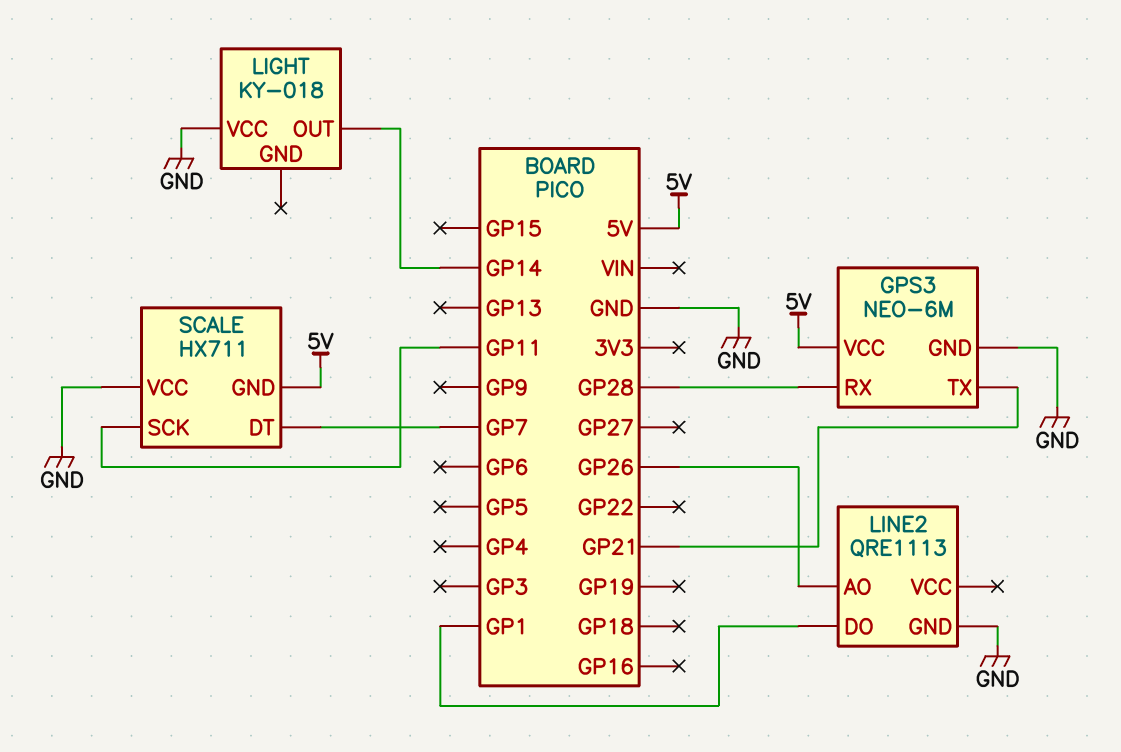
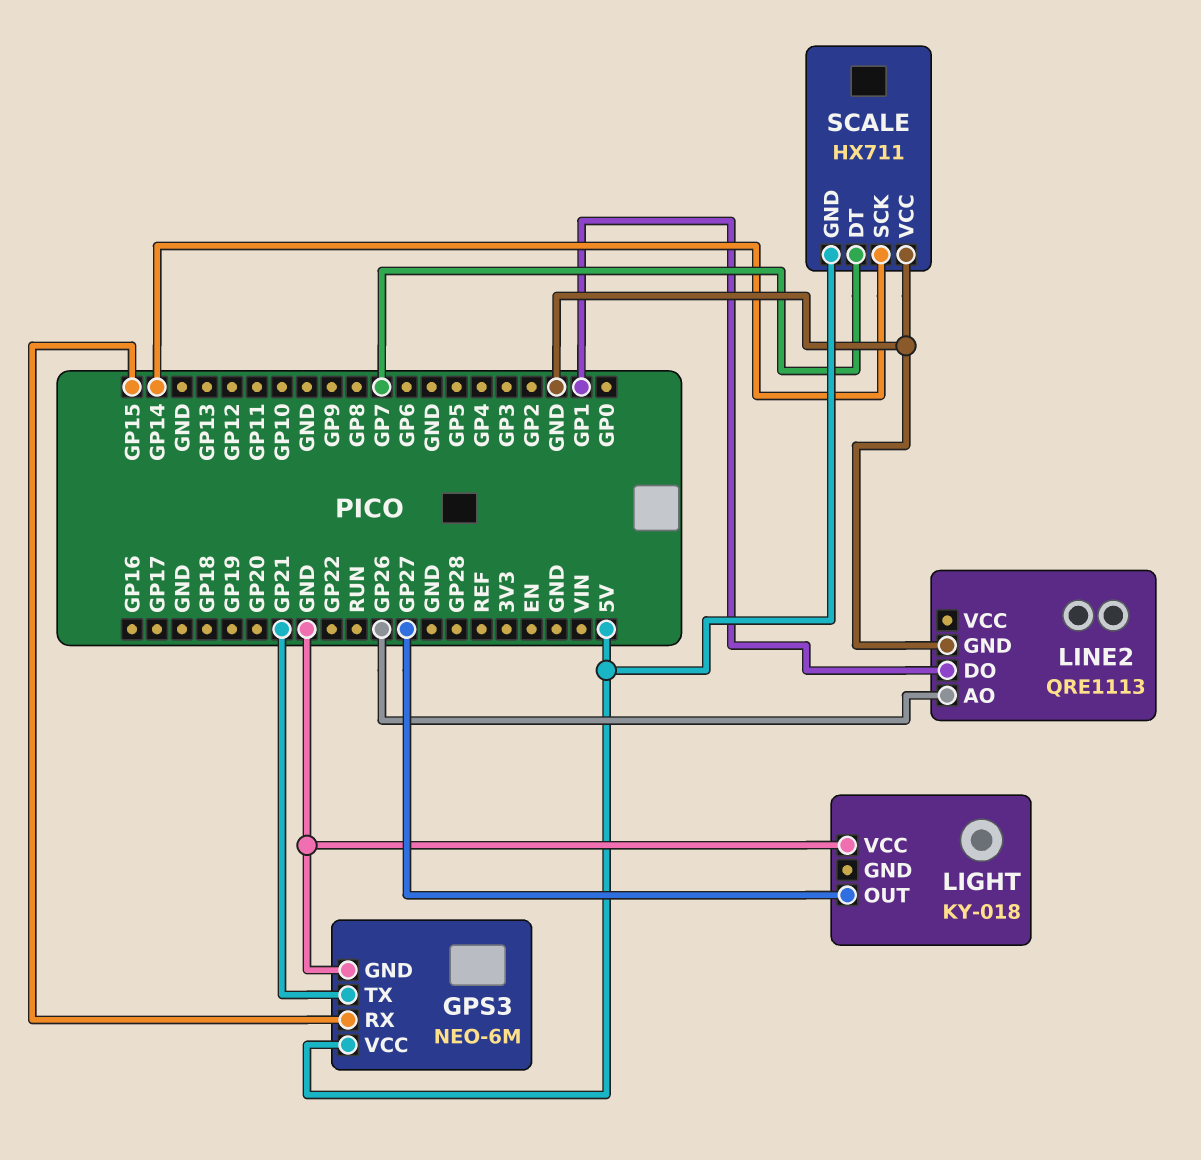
GPS3 pin RX: GP28 -> GP15
LIGHT pin OUT: GP14 -> GP27
SCALE pin SCK: GP11 -> GP14

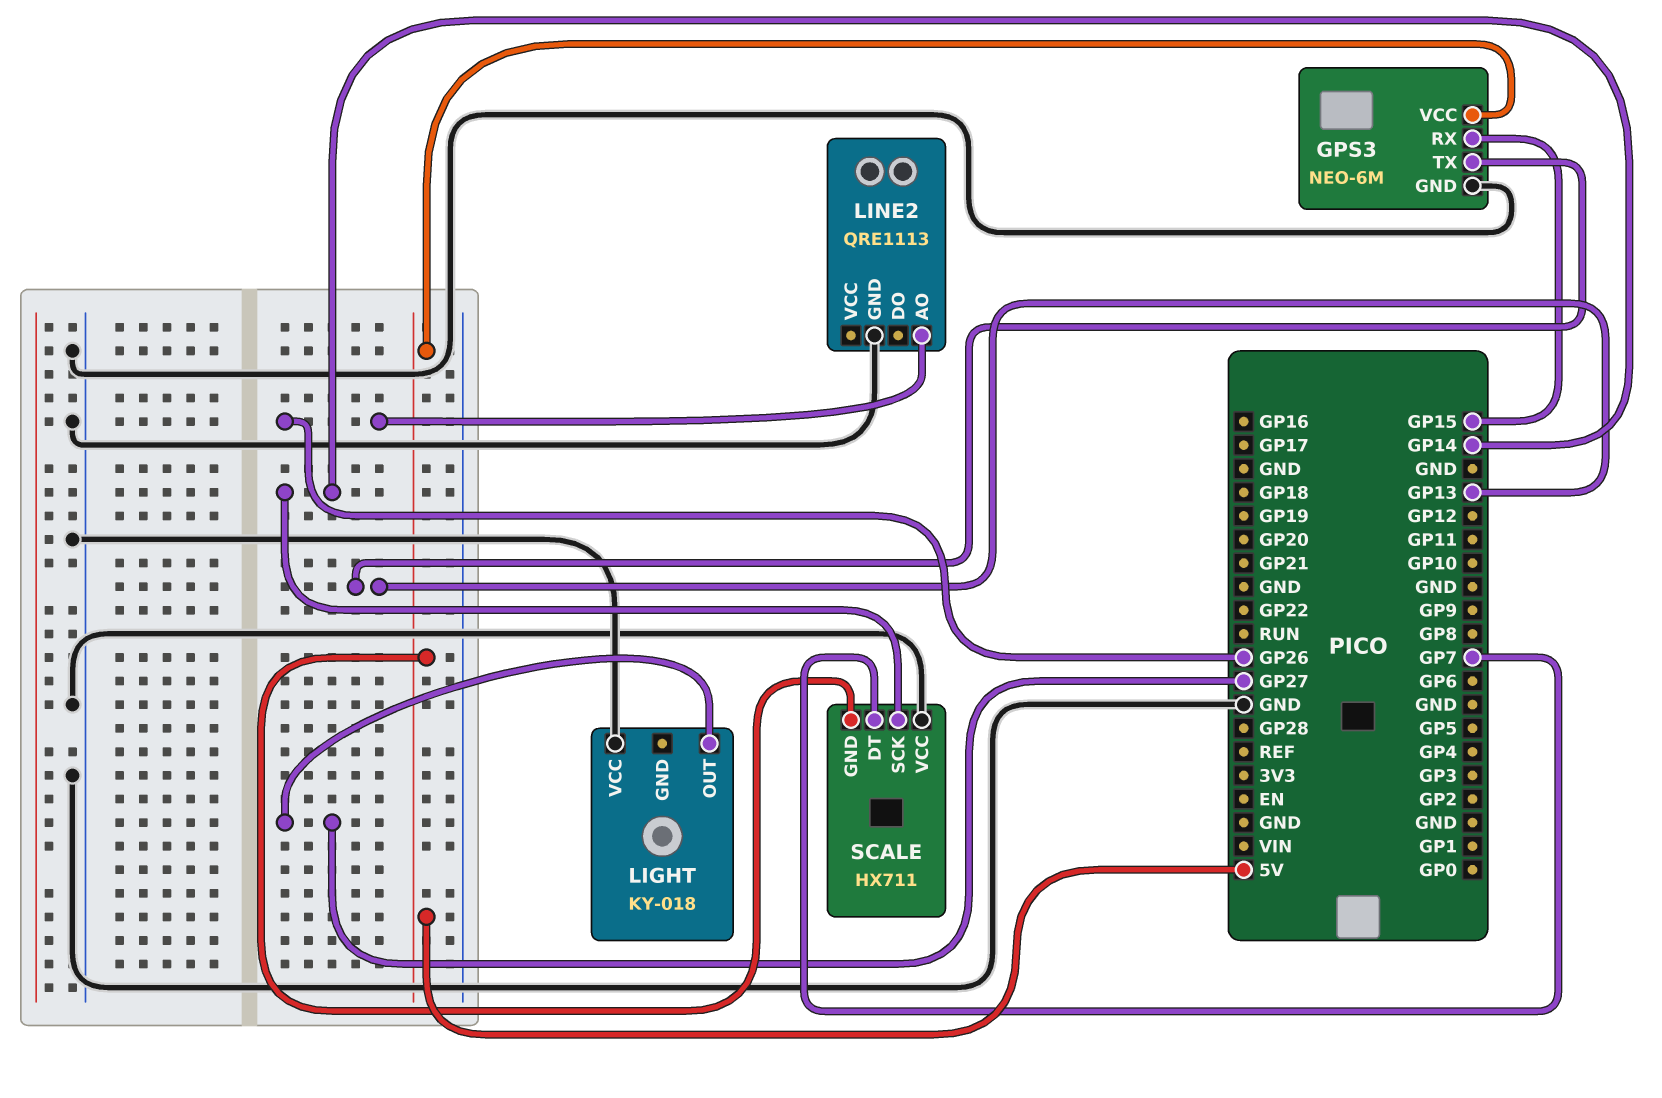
GPS3 pin TX: GP21 -> GP13
LINE2 pin DO: GP1 -> none

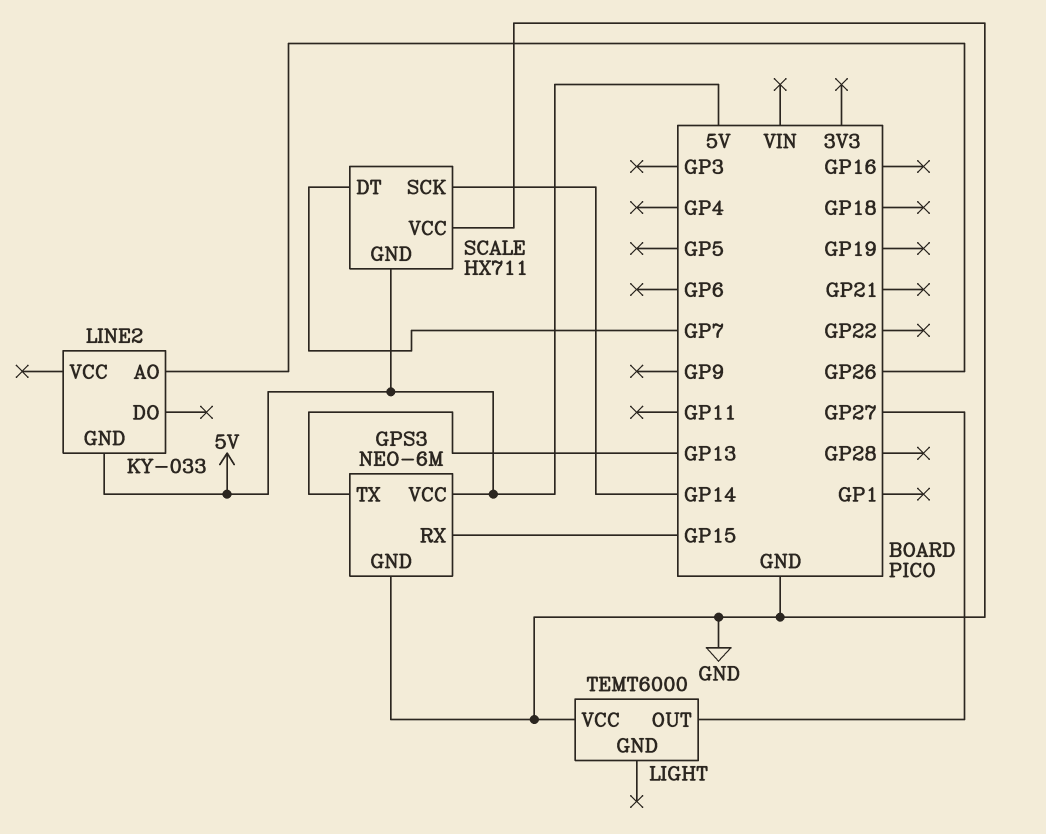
LIGHT: KY-018 -> TEMT6000
LINE2: QRE1113 -> KY-033
LINE2 pin GND: GND -> 5V

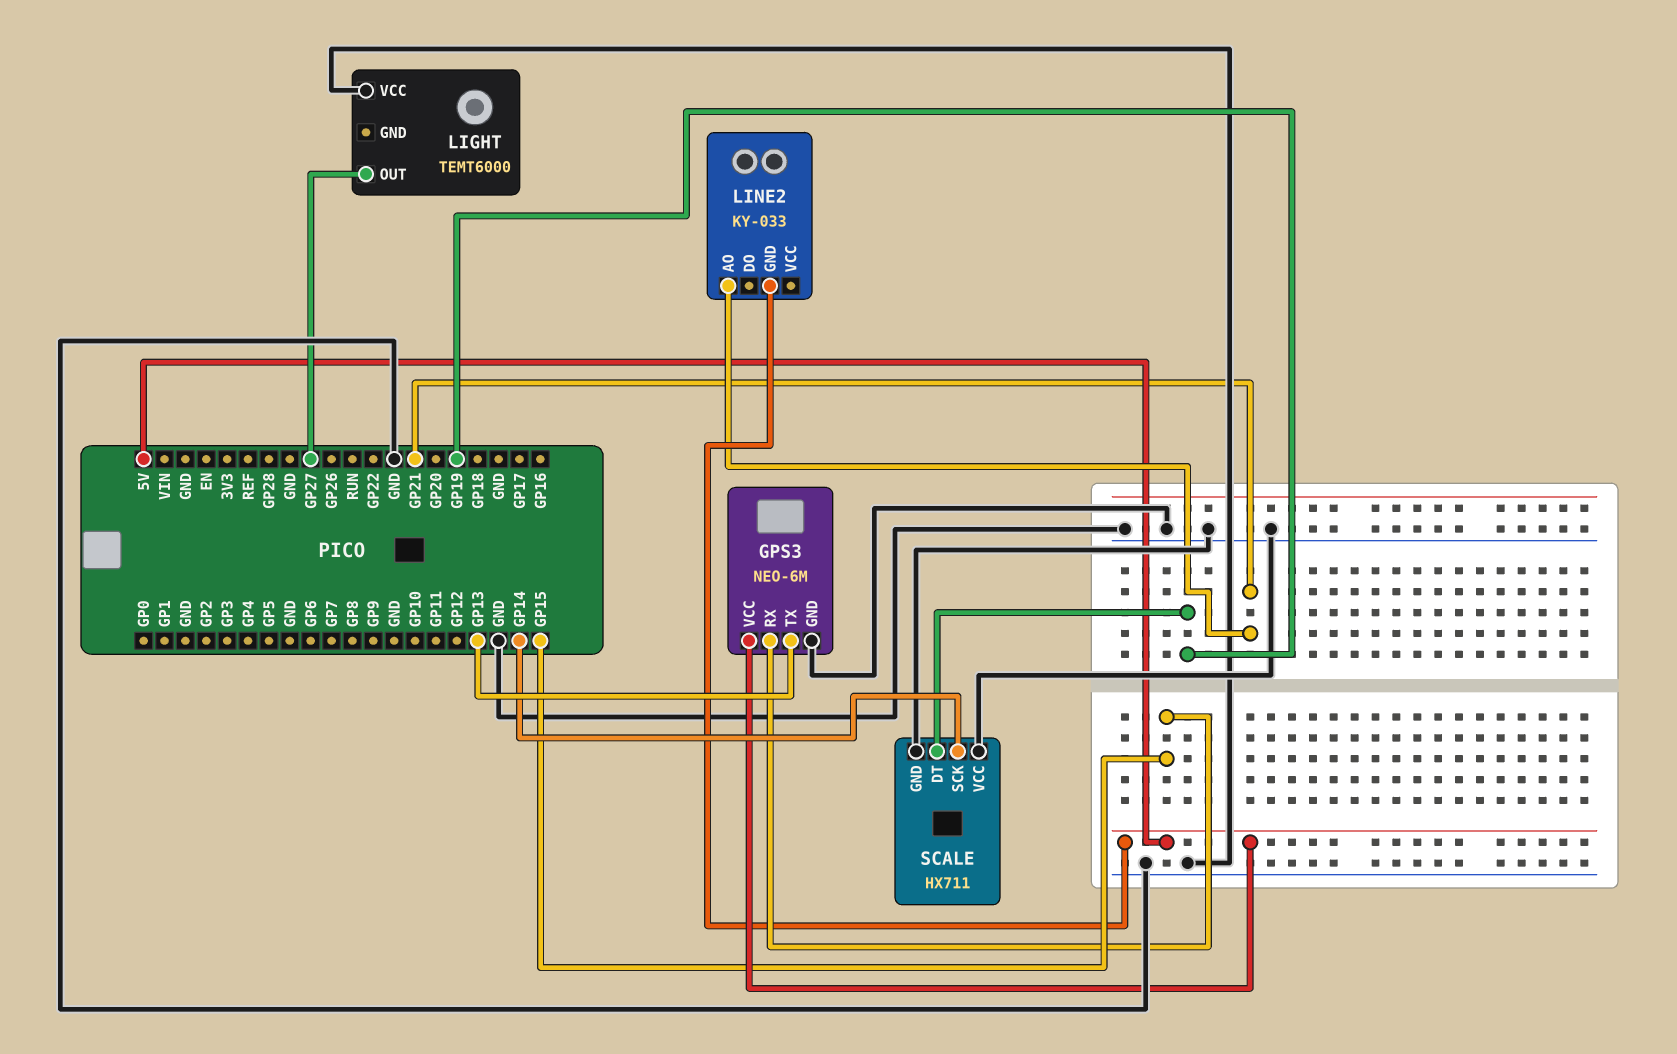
LINE2 pin AO: GP26 -> GP21
SCALE pin DT: GP7 -> GP19
SCALE pin GND: 5V -> GND

